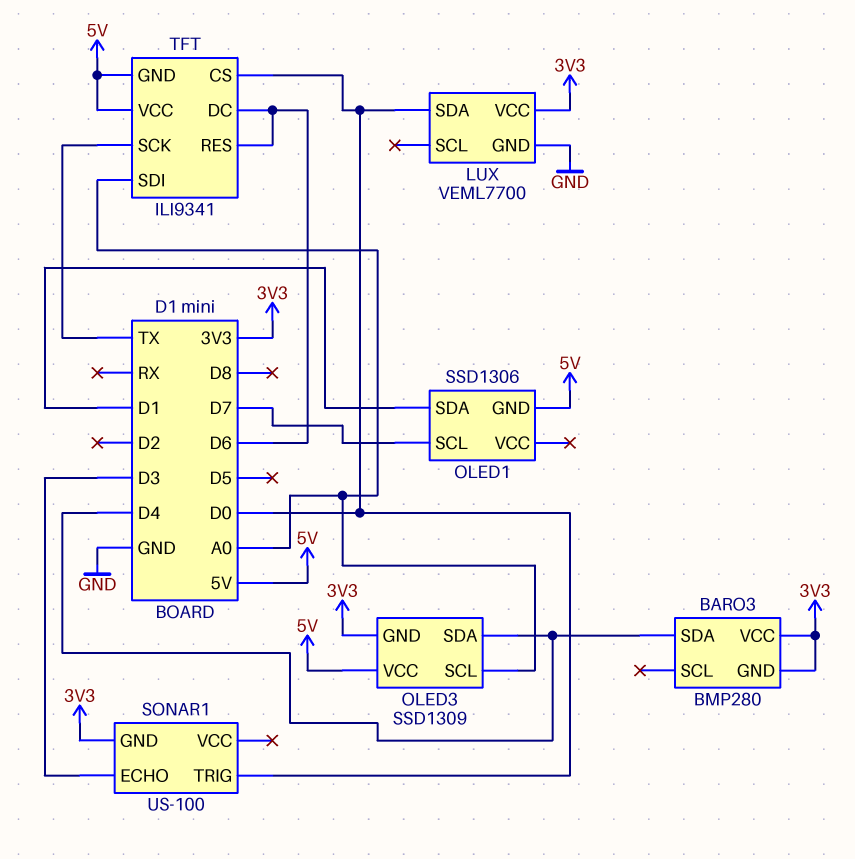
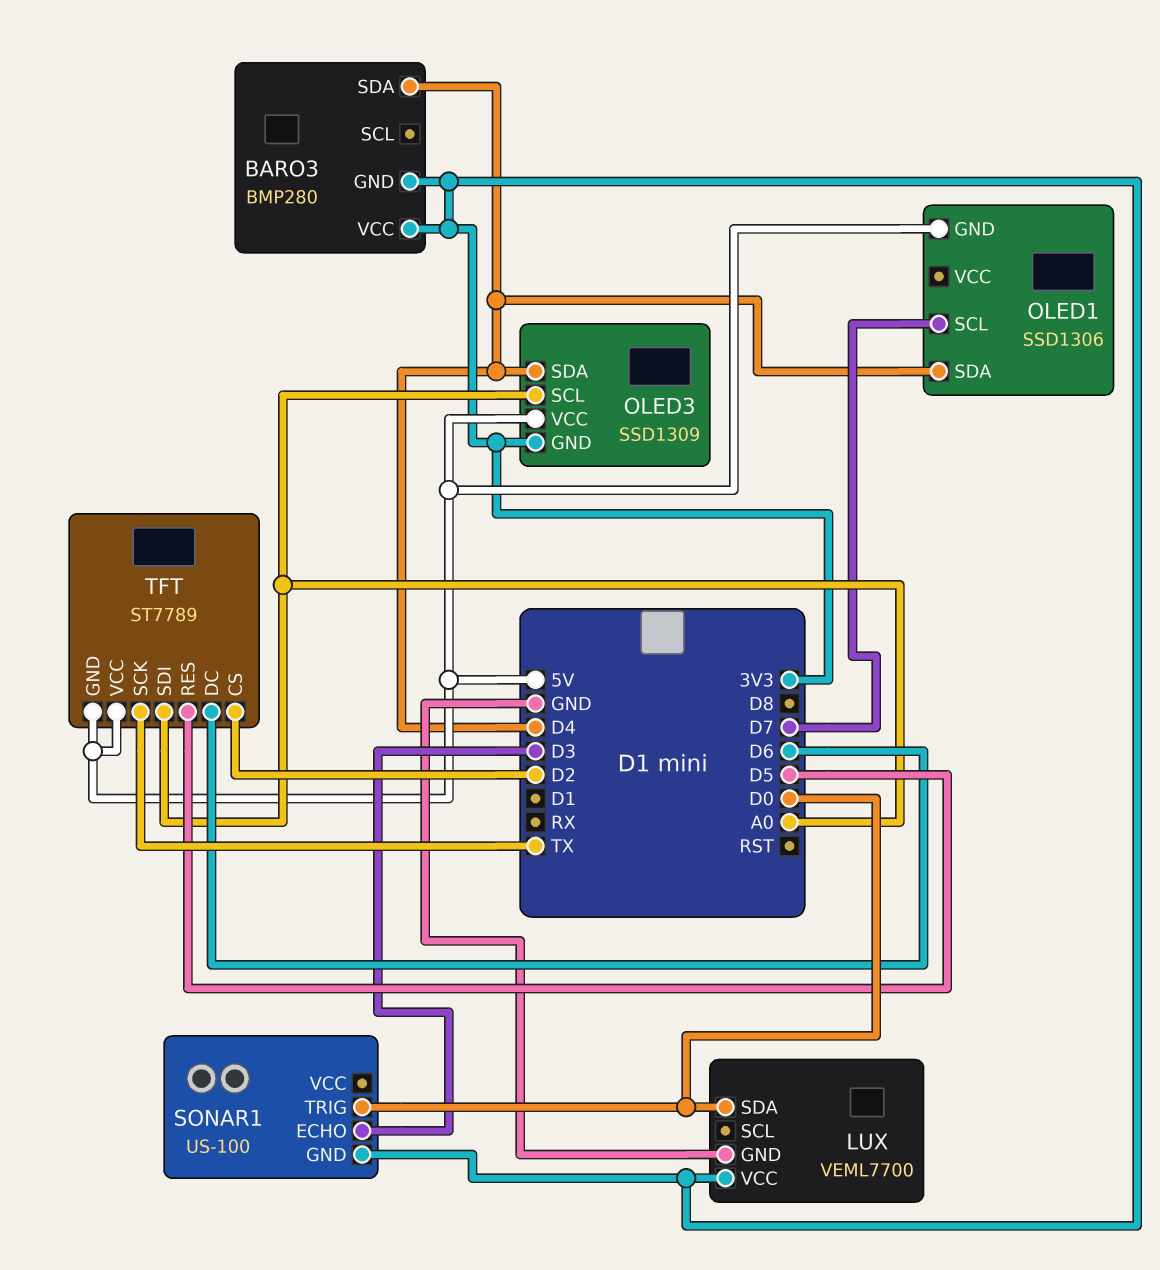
OLED1 pin SDA: D1 -> D4
TFT: ILI9341 -> ST7789
TFT pin CS: D0 -> D2
TFT pin RES: D6 -> D5

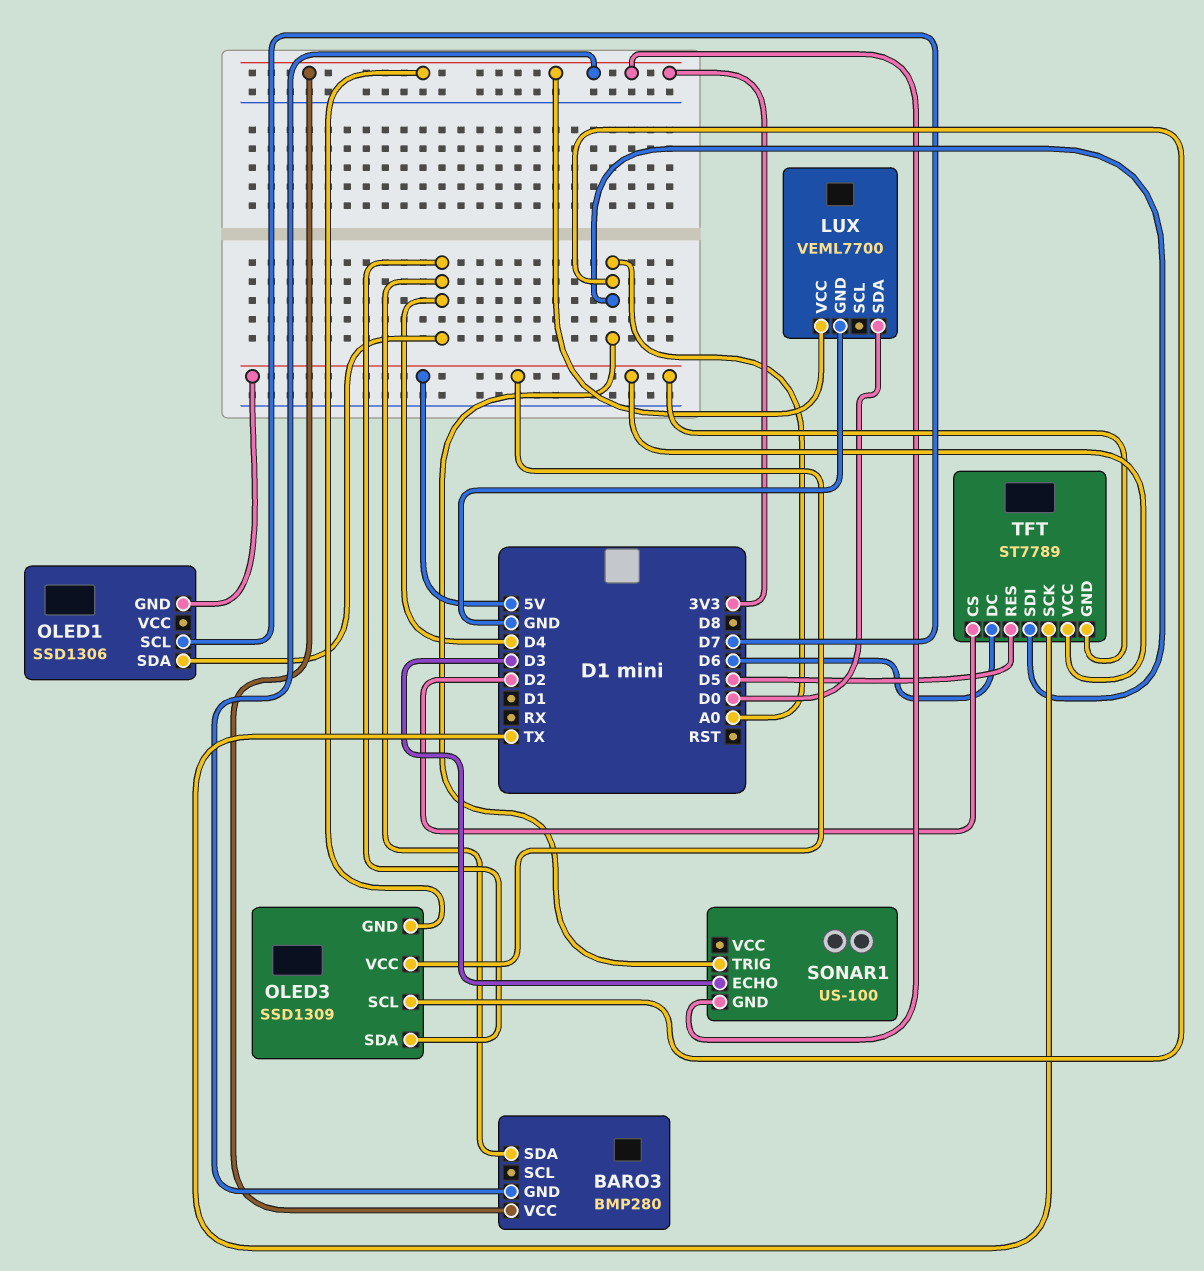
SONAR1 pin TRIG: D0 -> A0

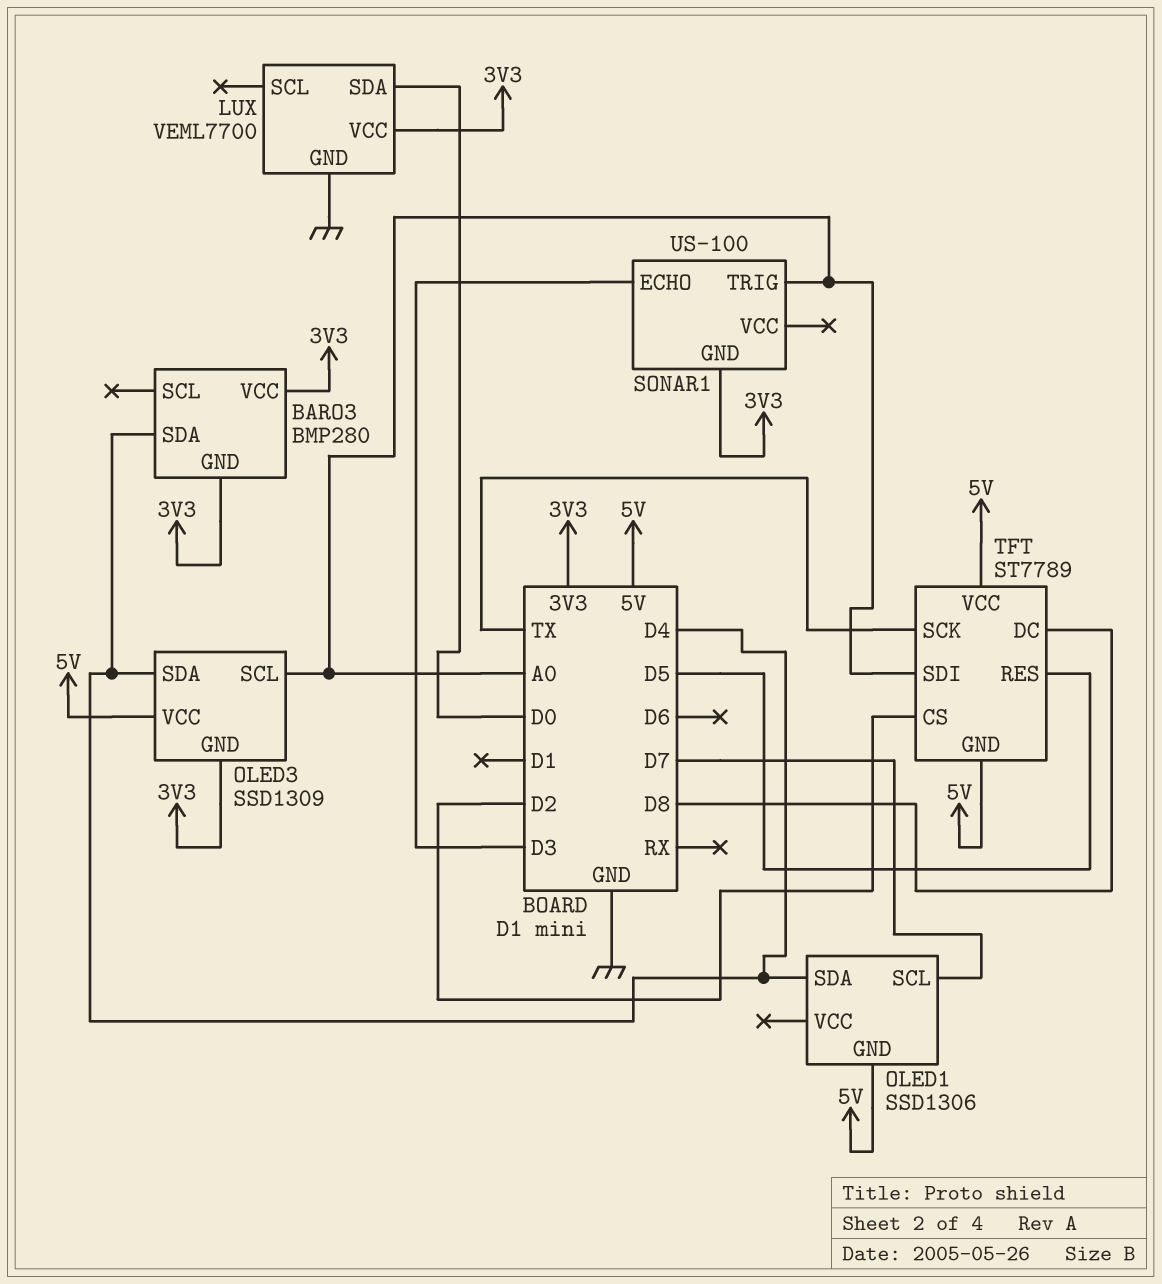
TFT pin DC: D6 -> D8

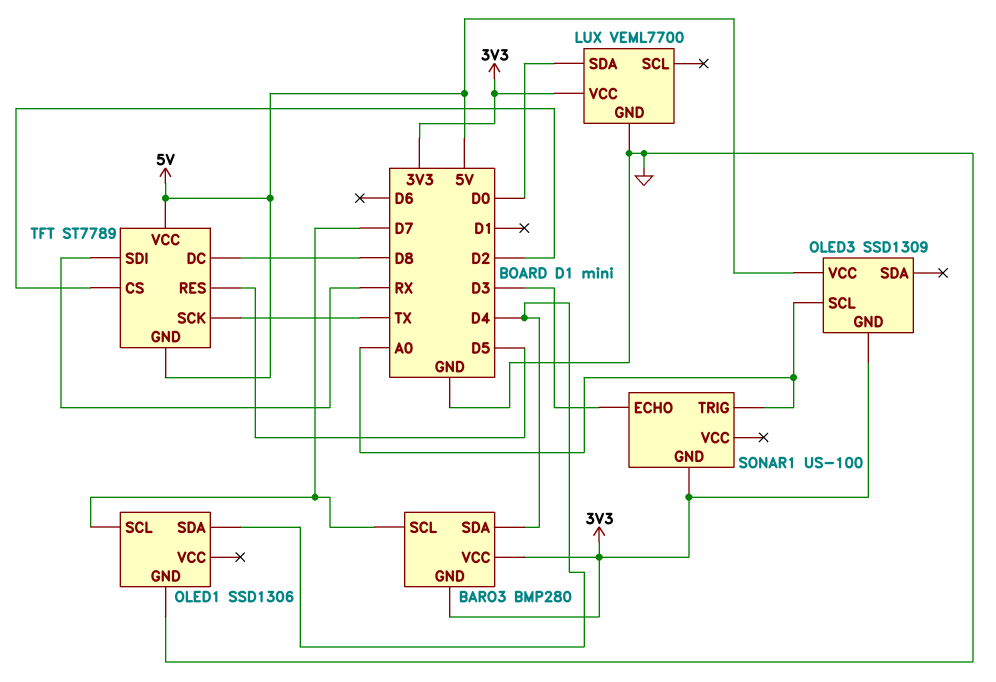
BARO3 pin SCL: none -> D7
OLED1 pin GND: 5V -> GND
OLED3 pin SDA: D4 -> none
TFT pin SDI: A0 -> RX

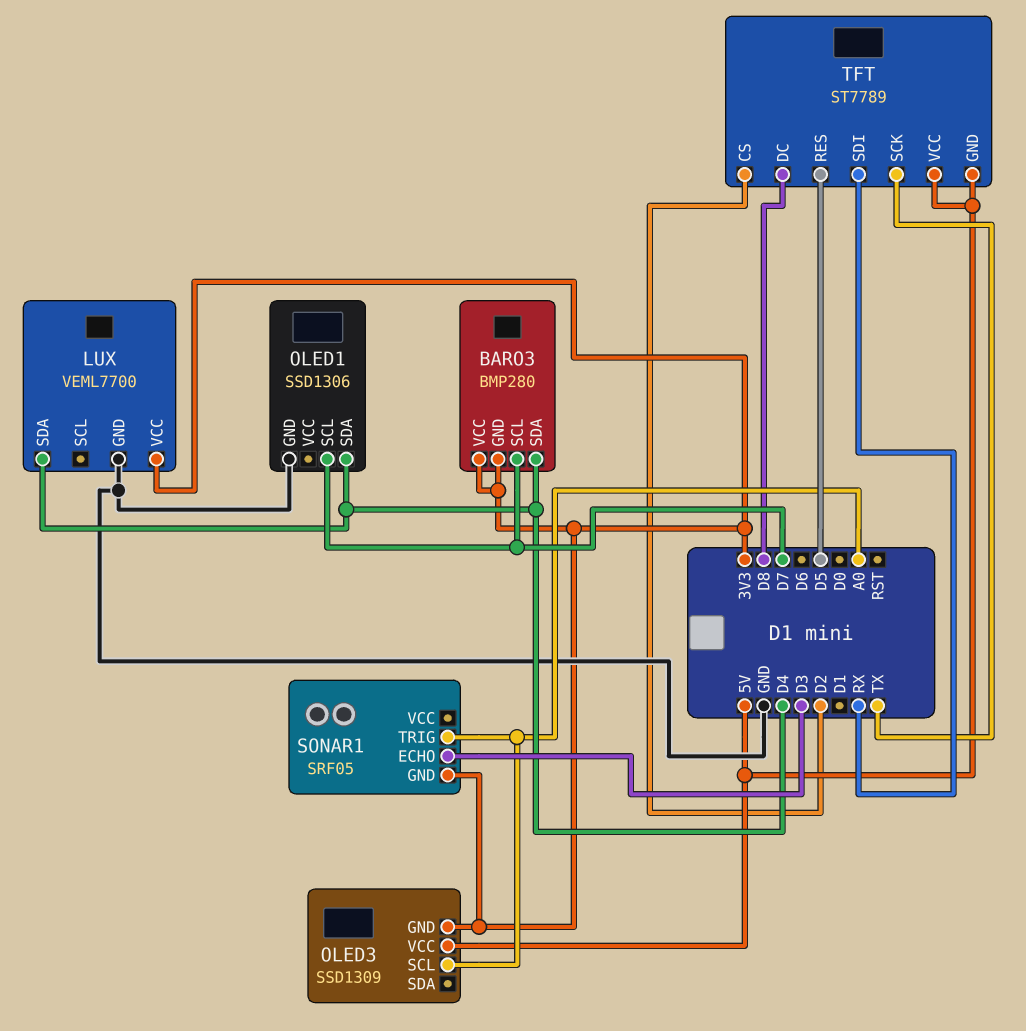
LUX pin SDA: D0 -> D4
SONAR1: US-100 -> SRF05

